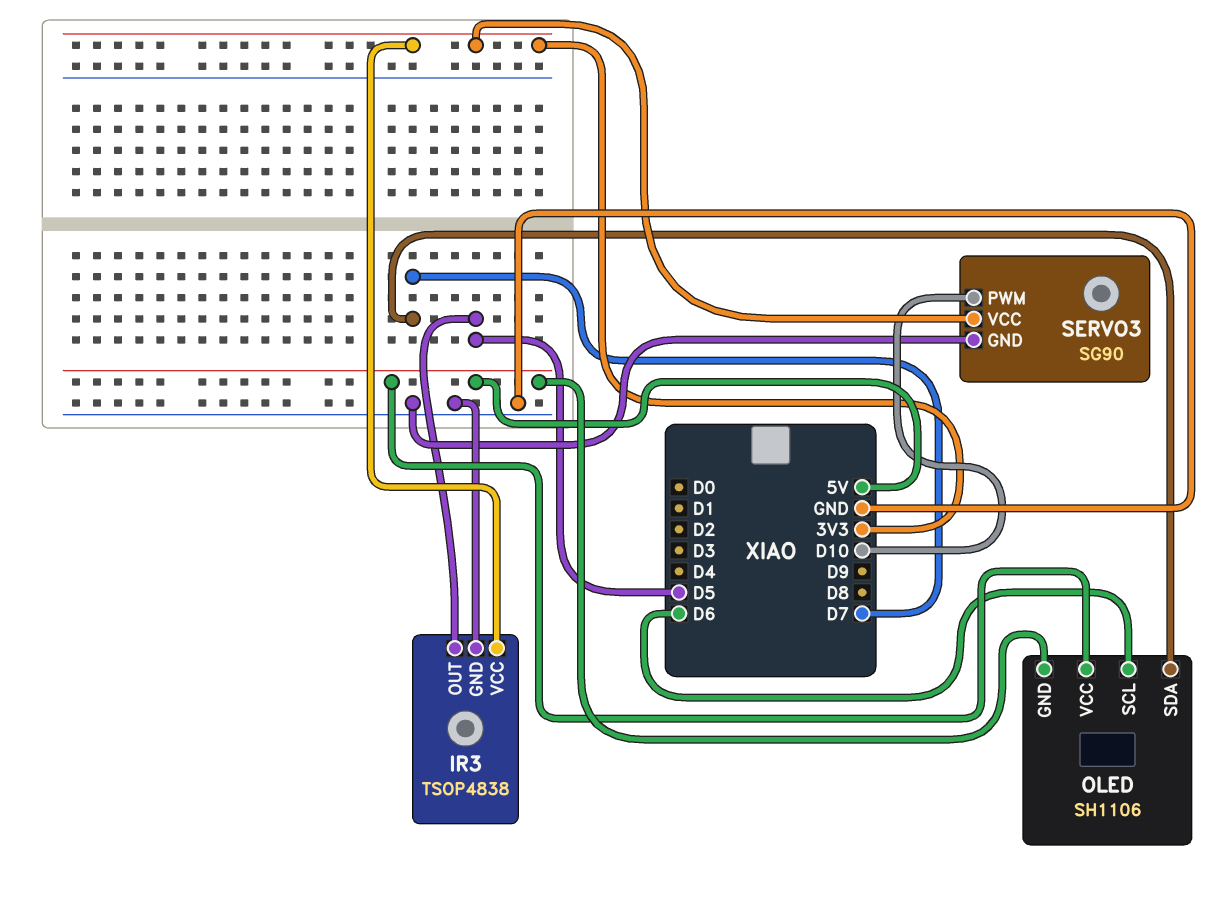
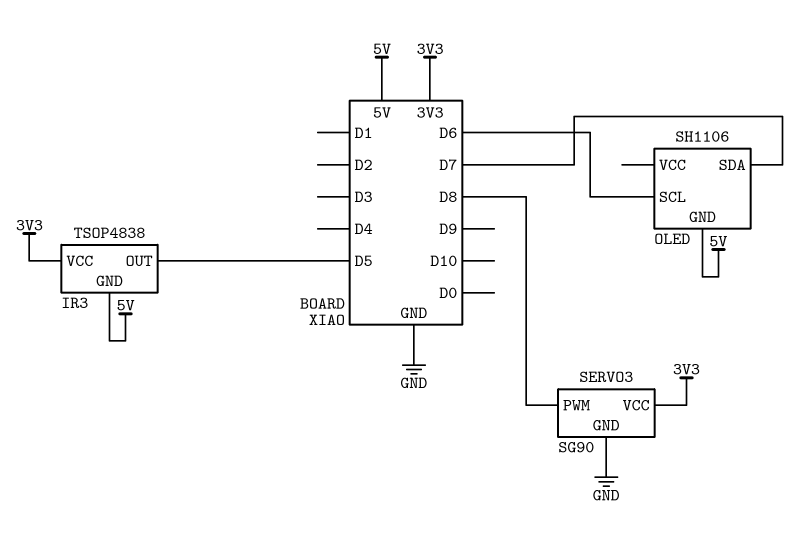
IR3 pin GND: GND -> 5V
OLED pin VCC: 5V -> none
SERVO3 pin PWM: D10 -> D8

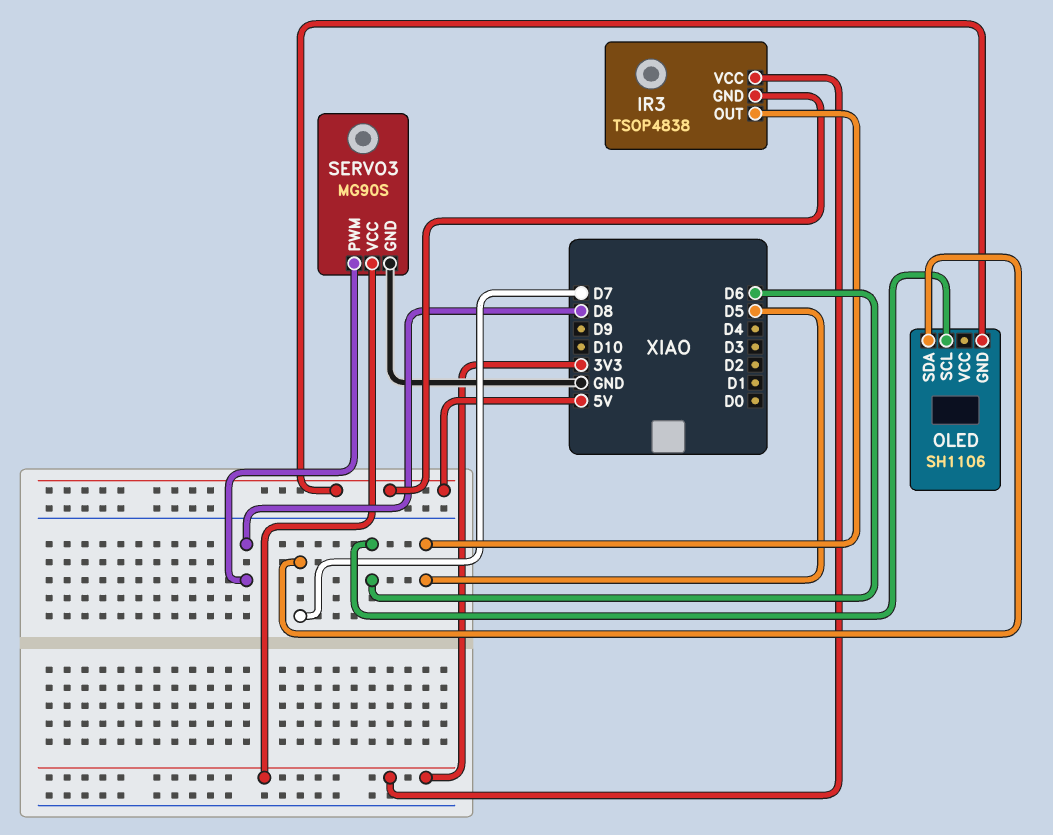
SERVO3: SG90 -> MG90S

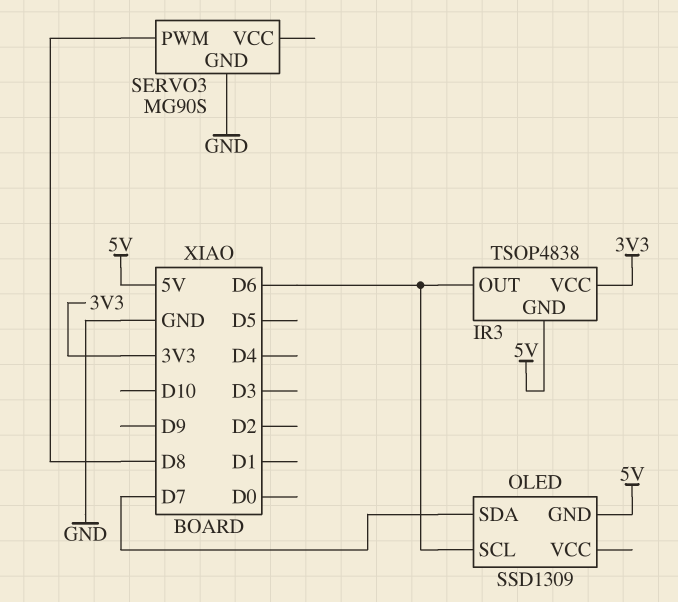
IR3 pin OUT: D5 -> D6
OLED: SH1106 -> SSD1309
SERVO3 pin VCC: 3V3 -> none

